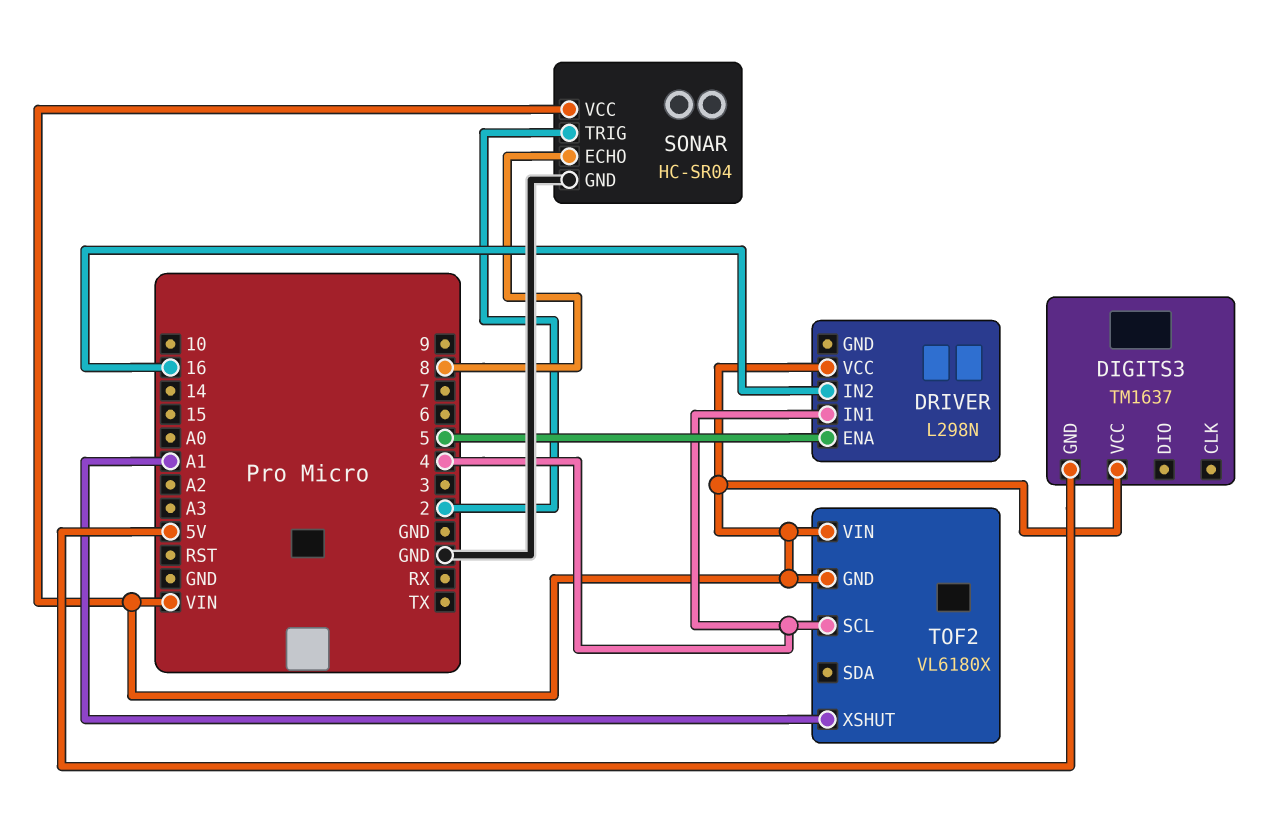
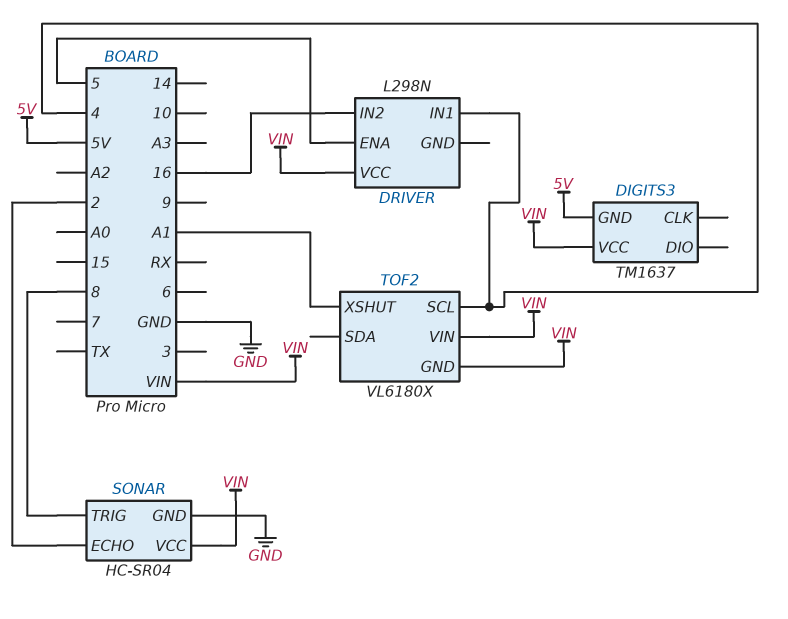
SONAR pin ECHO: 8 -> 2
SONAR pin TRIG: 2 -> 8

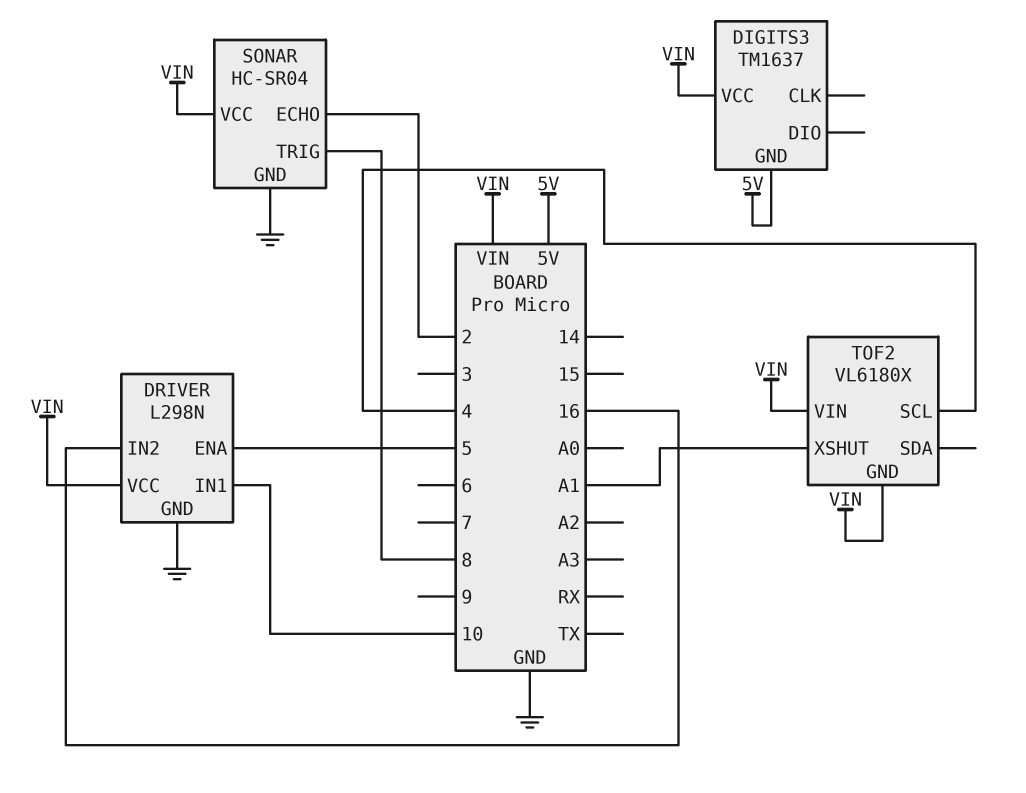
DRIVER pin GND: none -> GND
DRIVER pin IN1: 4 -> 10

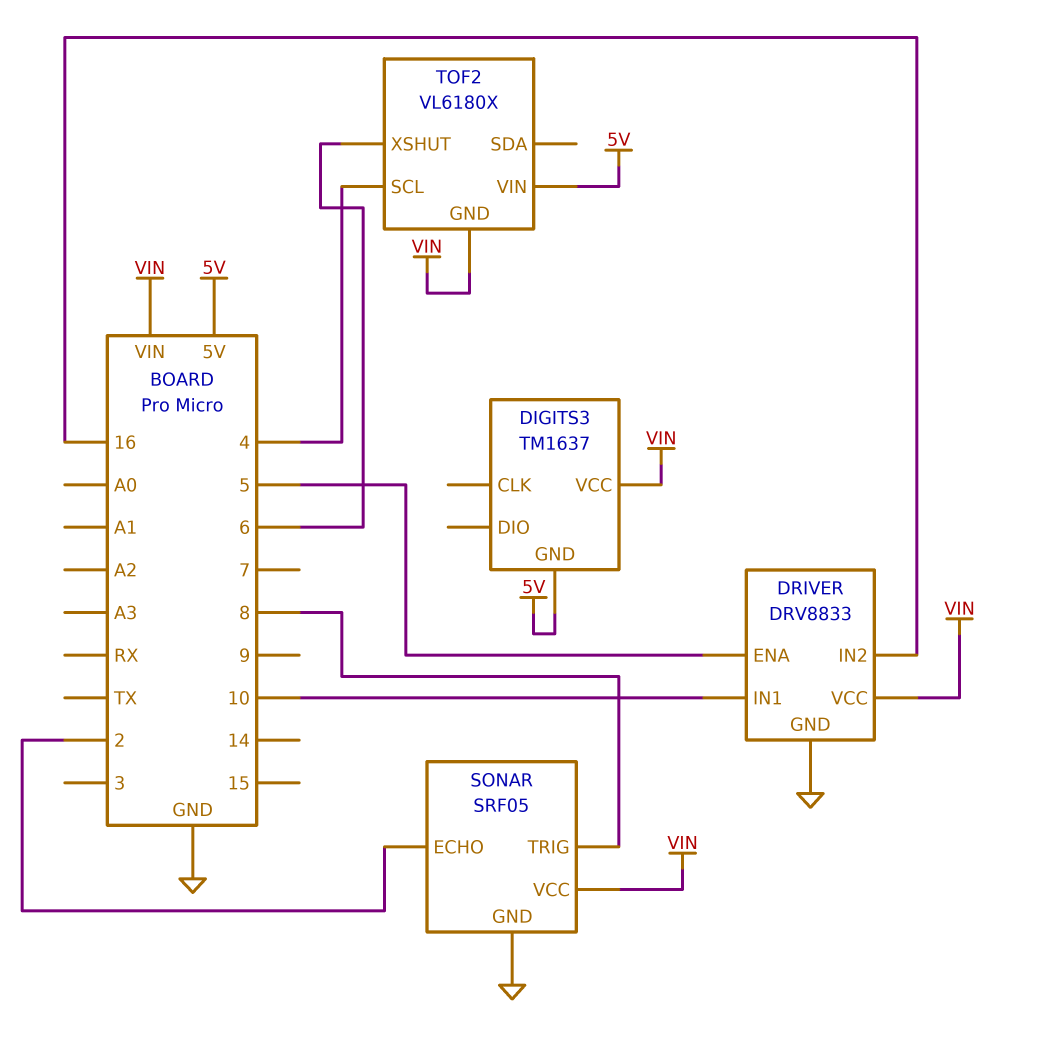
DRIVER: L298N -> DRV8833
SONAR: HC-SR04 -> SRF05
TOF2 pin VIN: VIN -> 5V
TOF2 pin XSHUT: A1 -> 6

